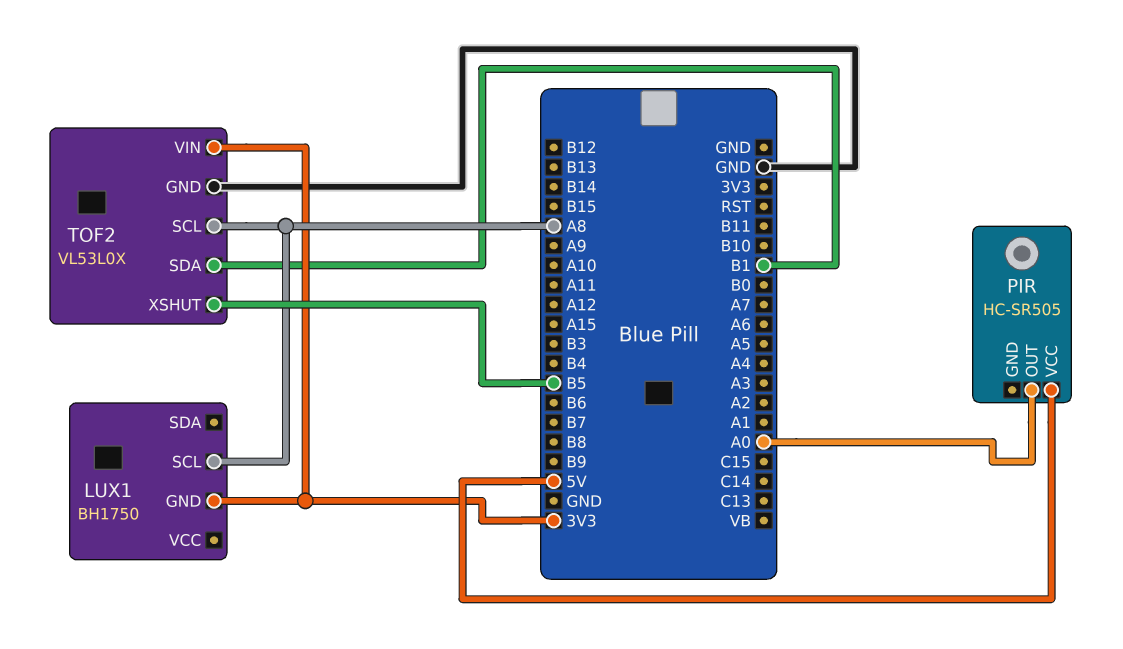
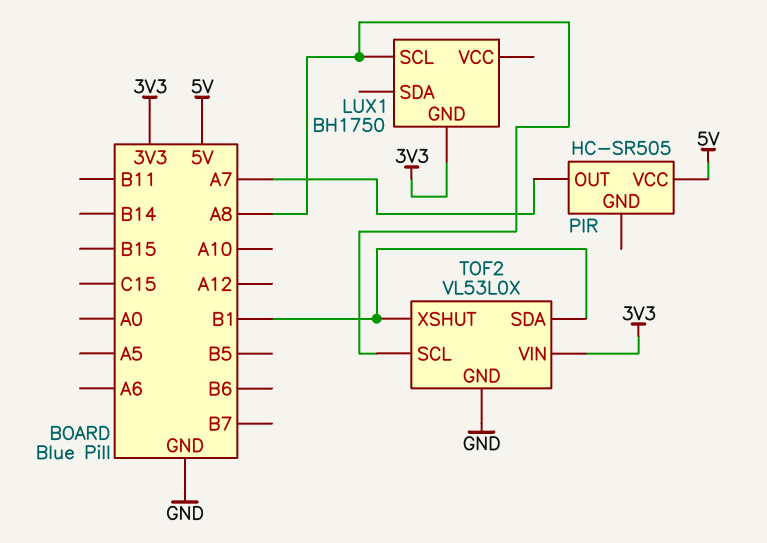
PIR pin OUT: A0 -> A7
TOF2 pin XSHUT: B5 -> B1

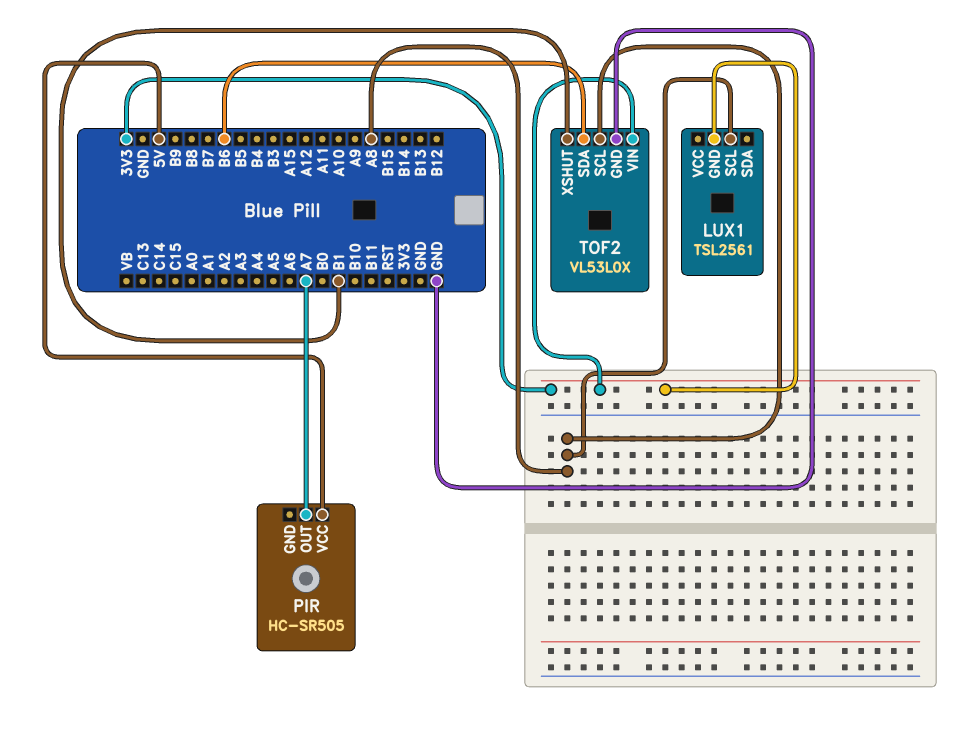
LUX1: BH1750 -> TSL2561
TOF2 pin SDA: B1 -> B6

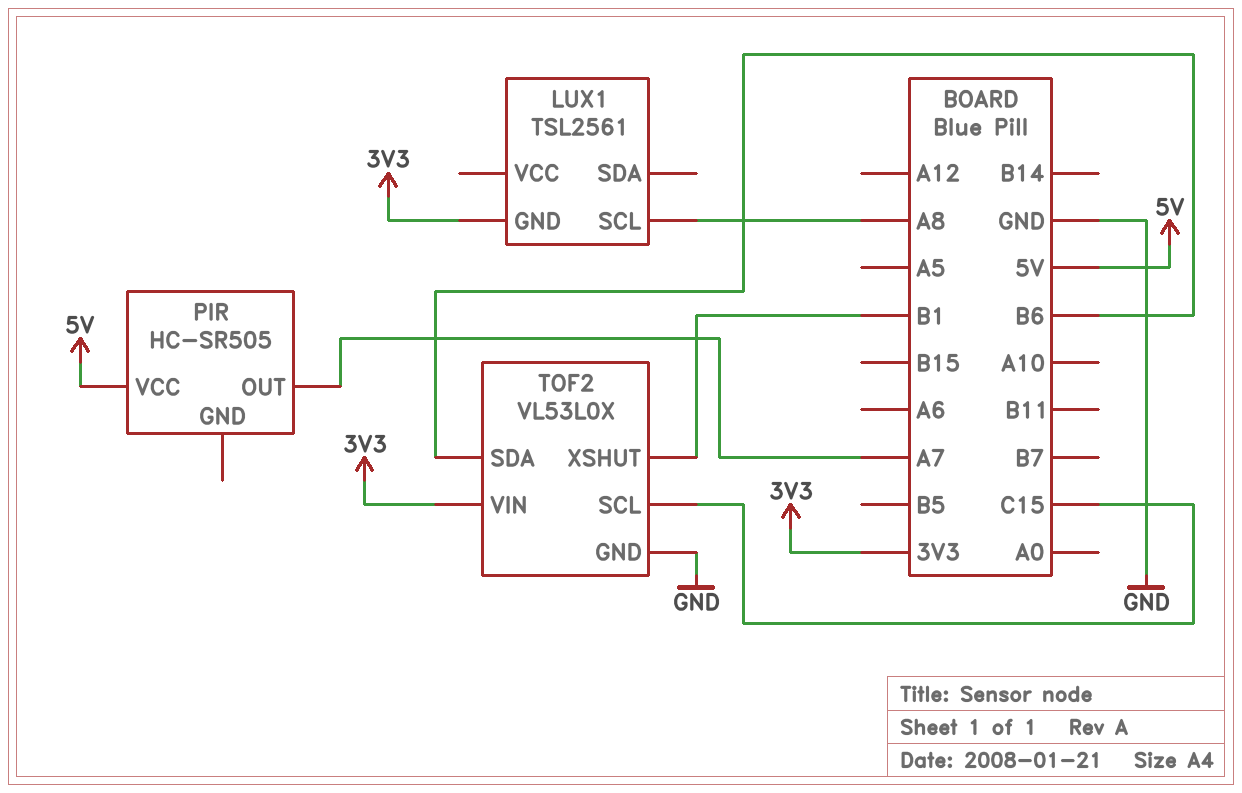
TOF2 pin SCL: A8 -> C15

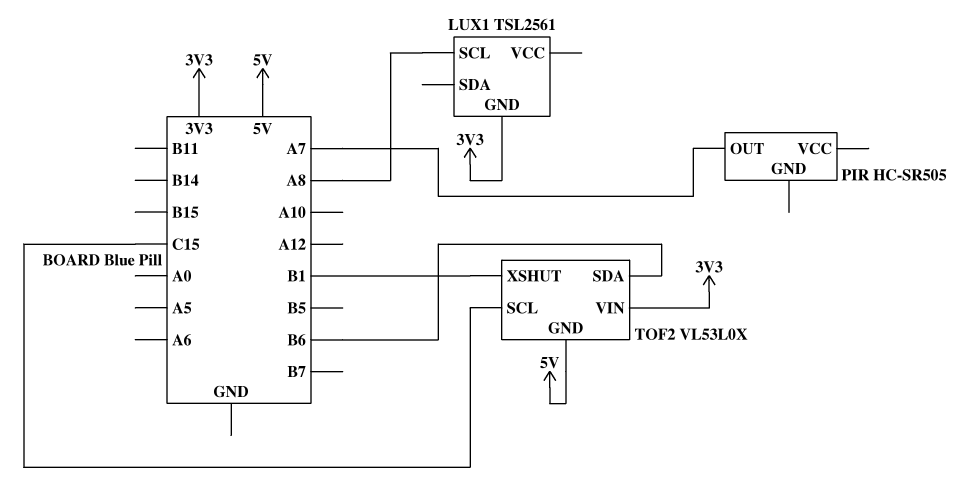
PIR pin VCC: 5V -> none
TOF2 pin GND: GND -> 5V

